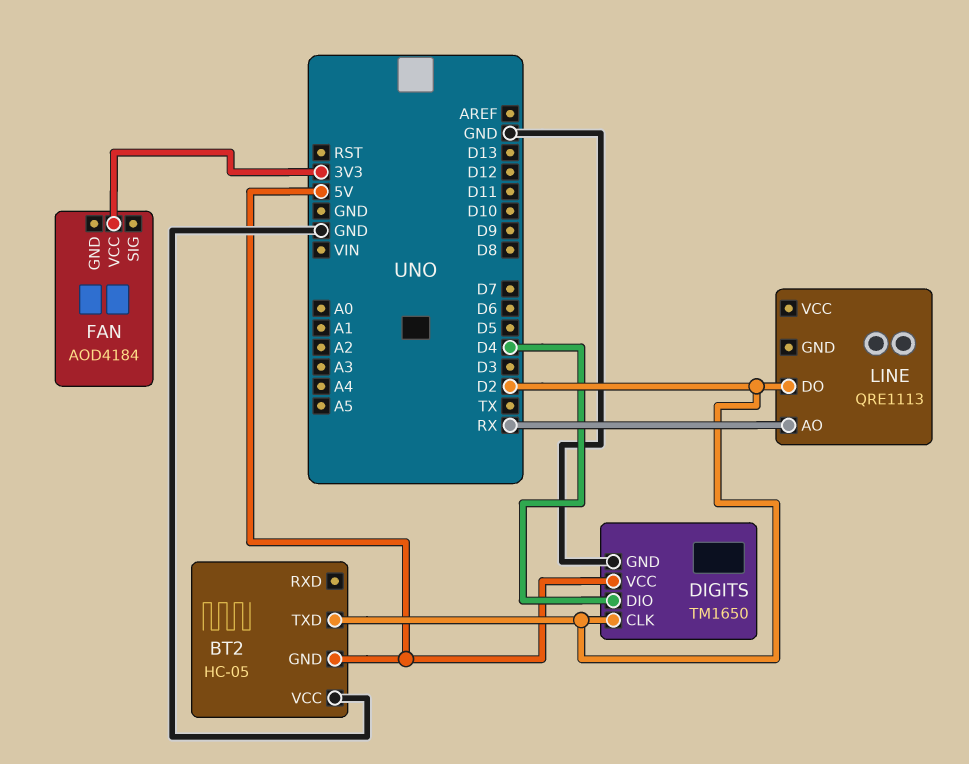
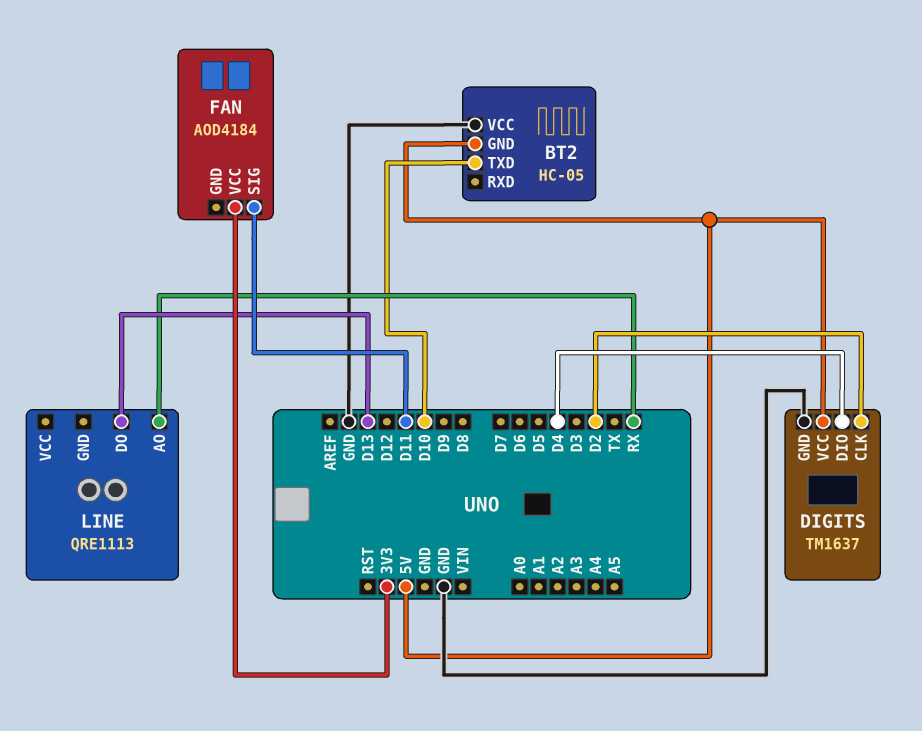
BT2 pin TXD: D2 -> D10
DIGITS: TM1650 -> TM1637
FAN pin SIG: none -> D11
LINE pin DO: D2 -> D13

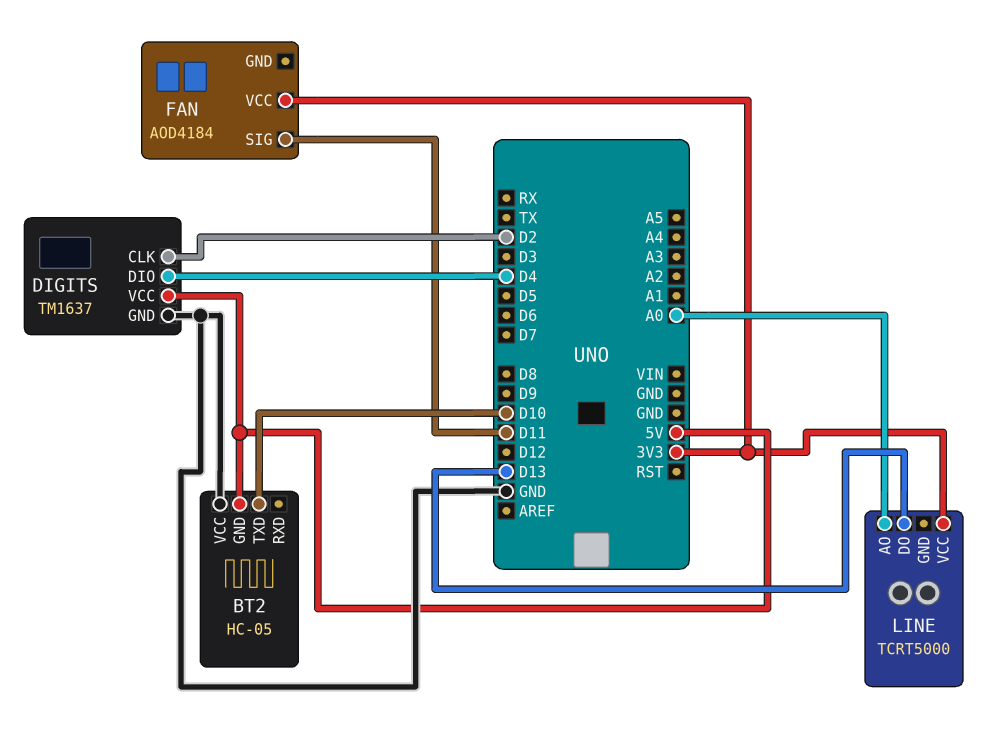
LINE: QRE1113 -> TCRT5000
LINE pin AO: RX -> A0
LINE pin VCC: none -> 3V3

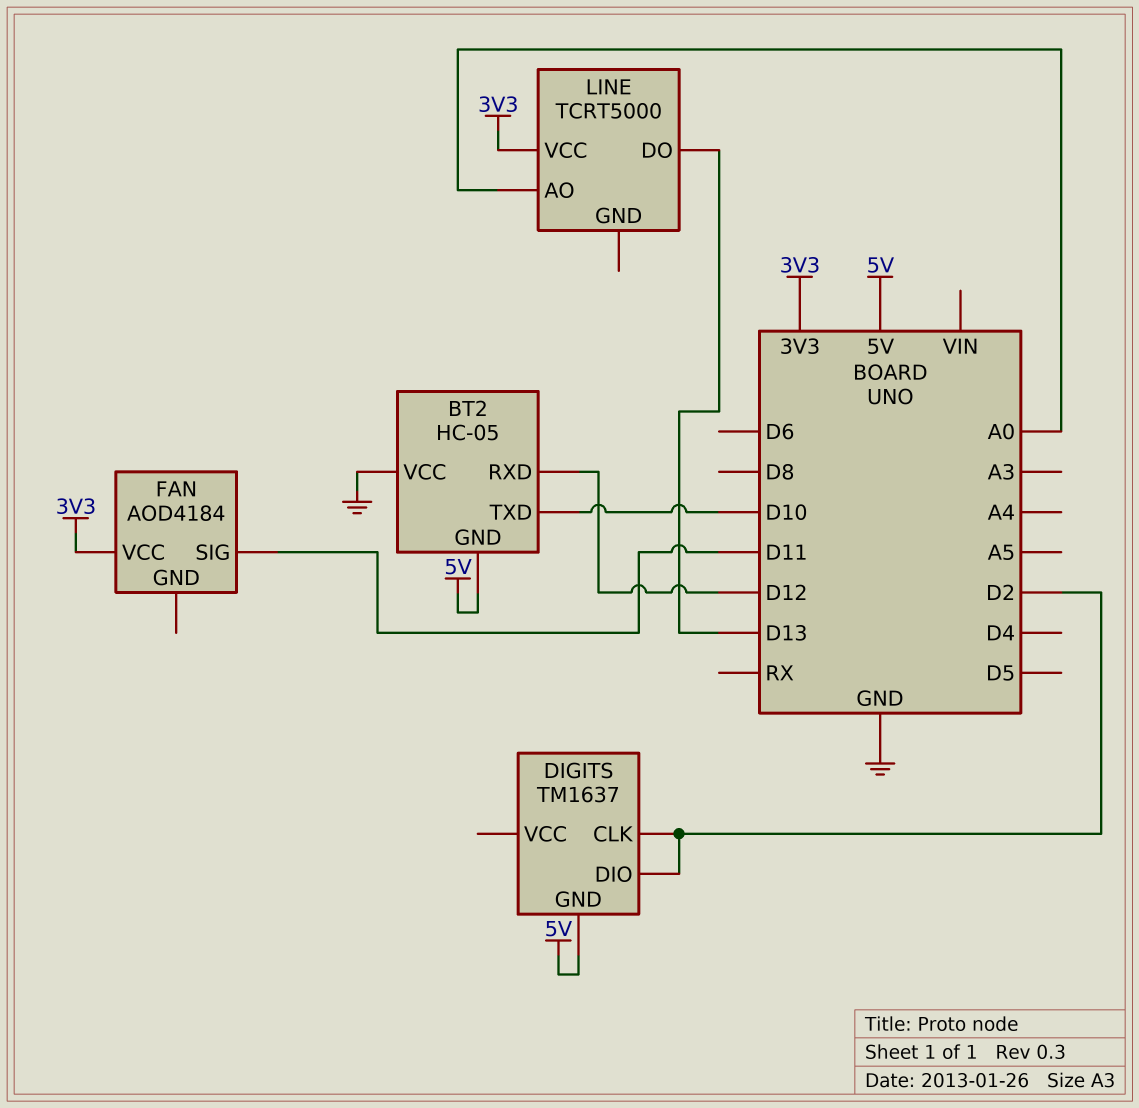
BT2 pin RXD: none -> D12
DIGITS pin DIO: D4 -> D2
DIGITS pin GND: GND -> 5V
DIGITS pin VCC: 5V -> none

